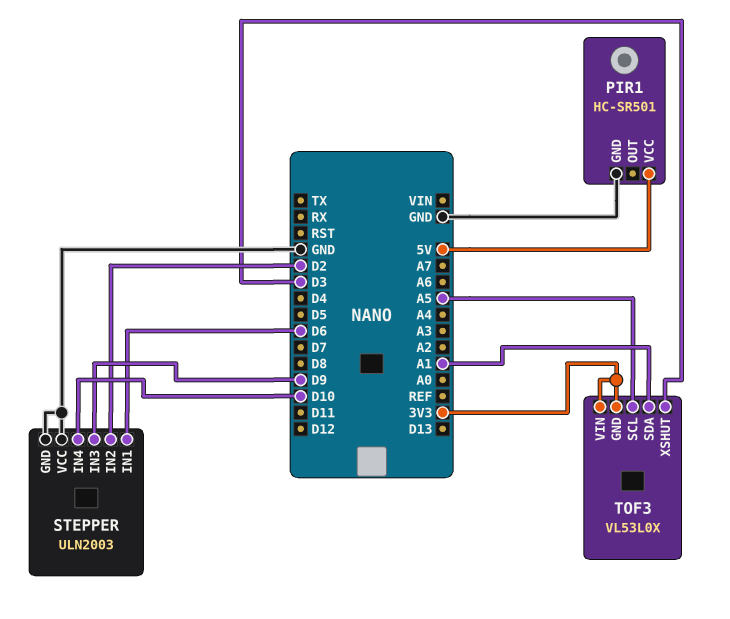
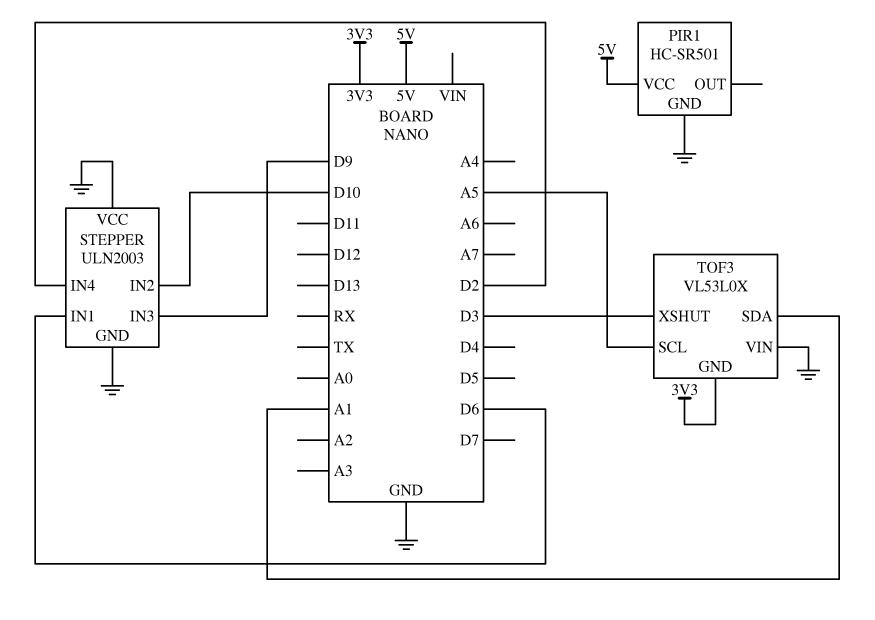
STEPPER pin IN2: D2 -> D10
STEPPER pin IN4: D10 -> D2
TOF3 pin VIN: 3V3 -> GND

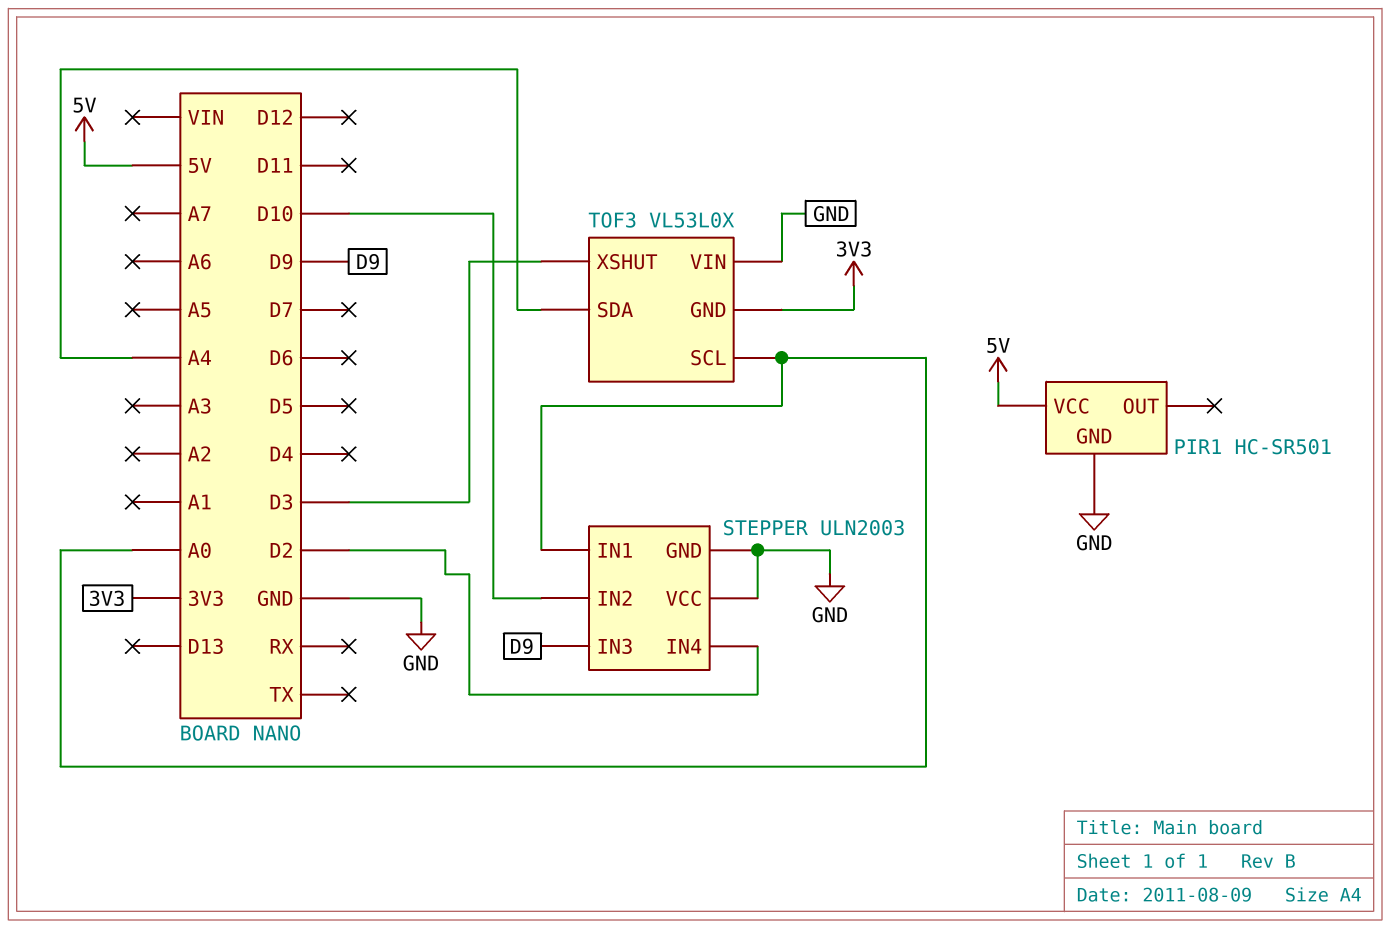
STEPPER pin IN1: D6 -> A0
TOF3 pin SCL: A5 -> A0
TOF3 pin SDA: A1 -> A4

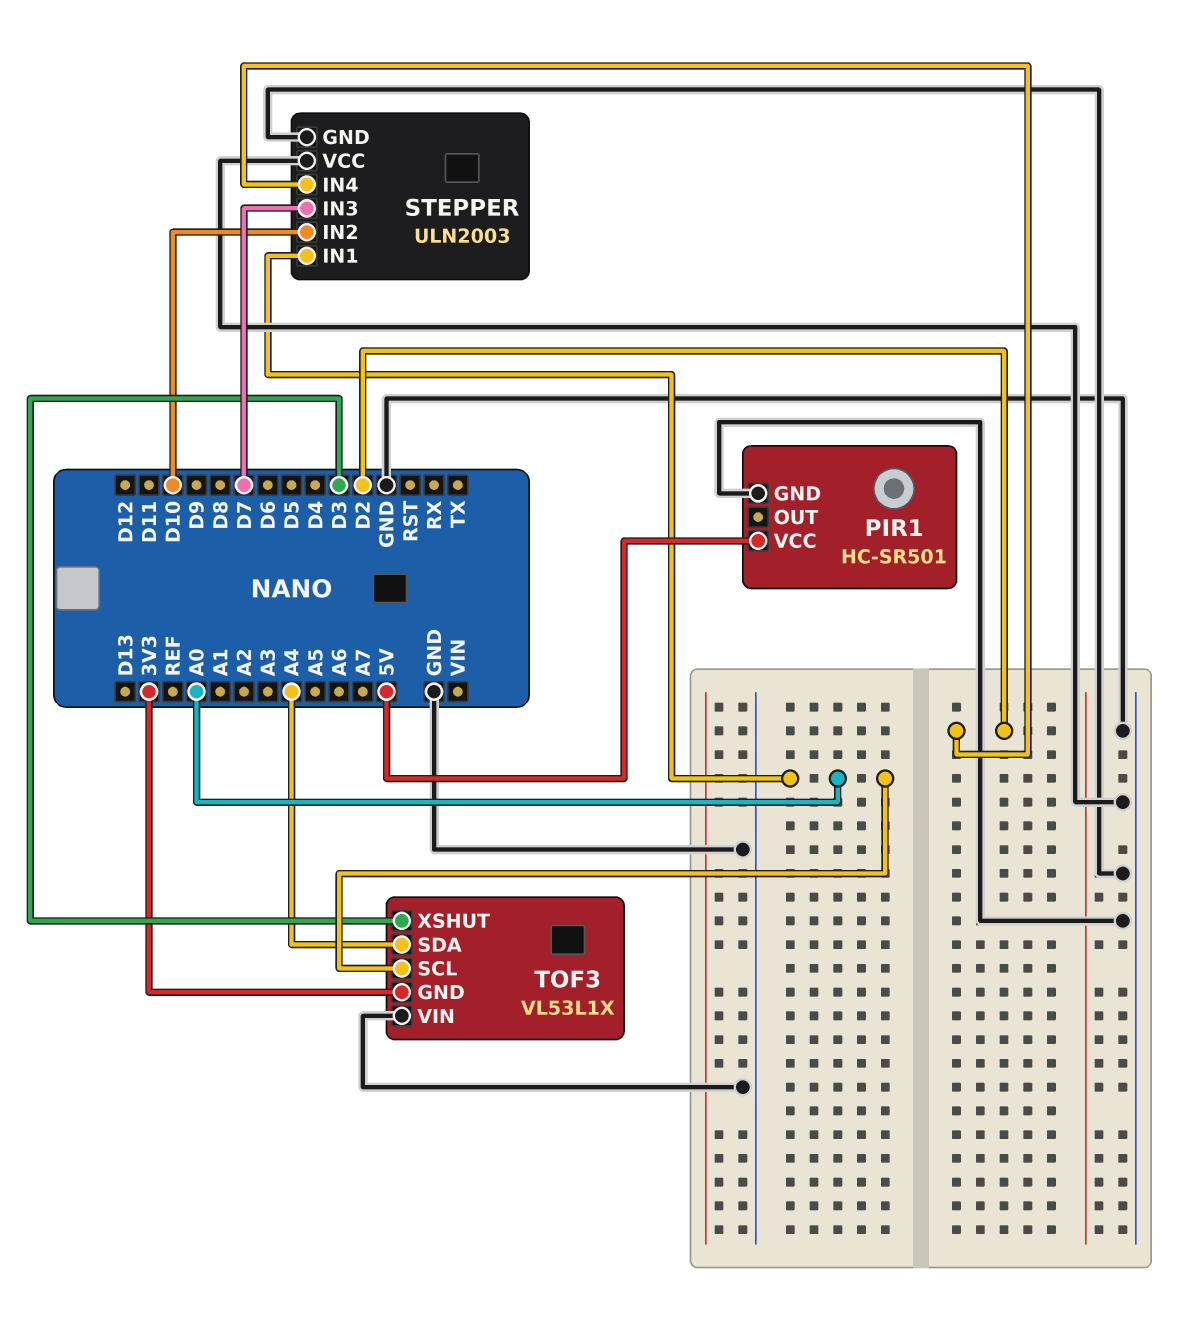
STEPPER pin IN3: D9 -> D7
TOF3: VL53L0X -> VL53L1X

